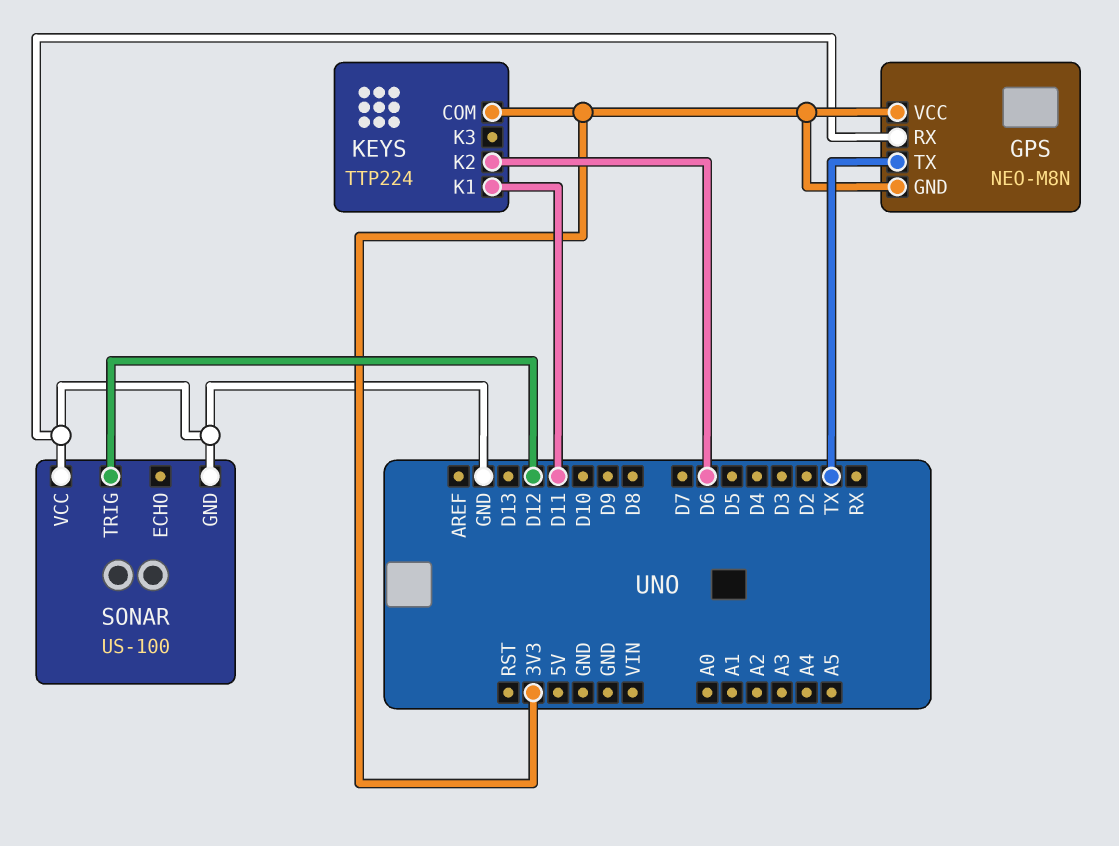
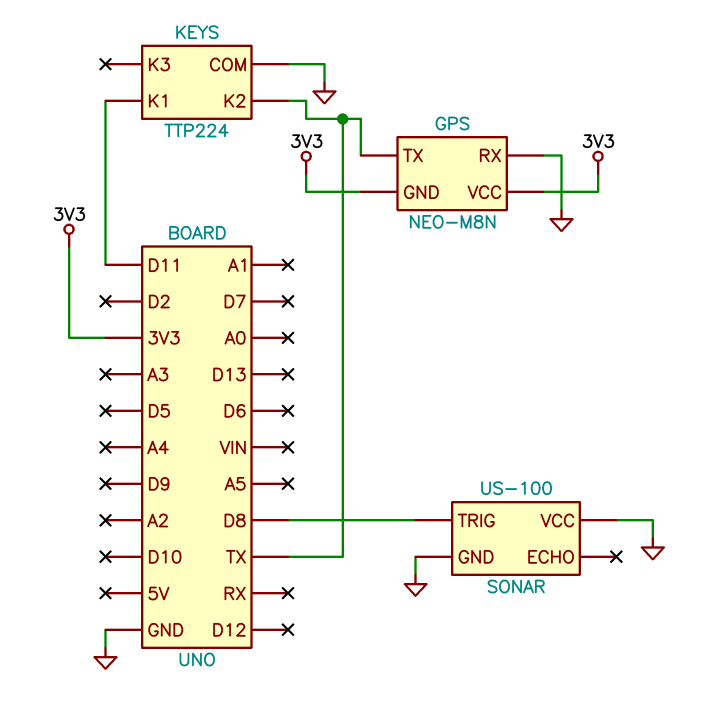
KEYS pin COM: 3V3 -> GND
KEYS pin K2: D6 -> TX
SONAR pin TRIG: D12 -> D8

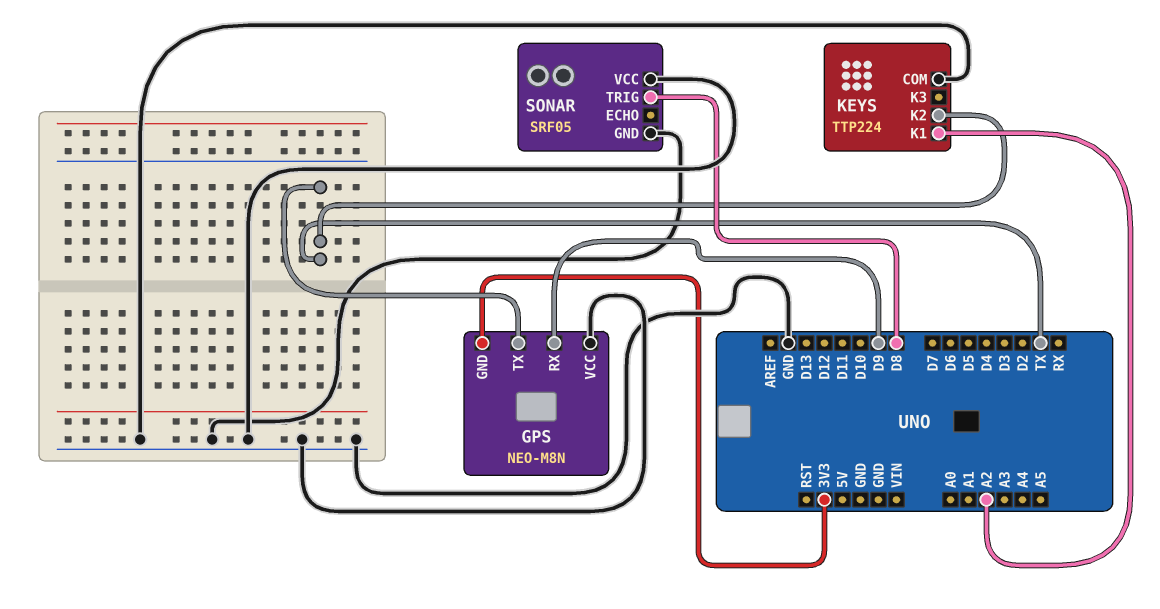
GPS pin RX: GND -> D9
GPS pin VCC: 3V3 -> GND
KEYS pin K1: D11 -> A2
SONAR: US-100 -> SRF05

